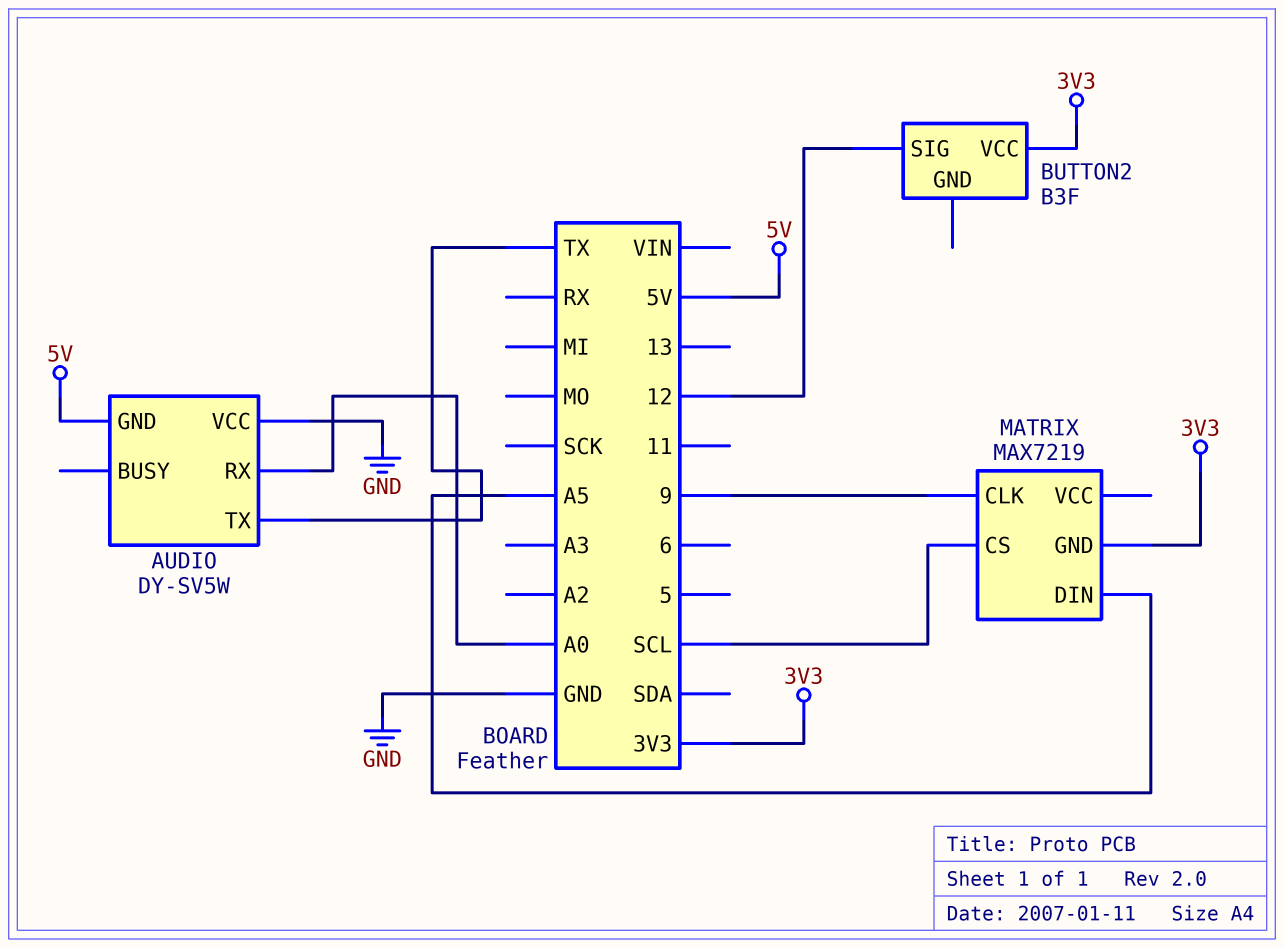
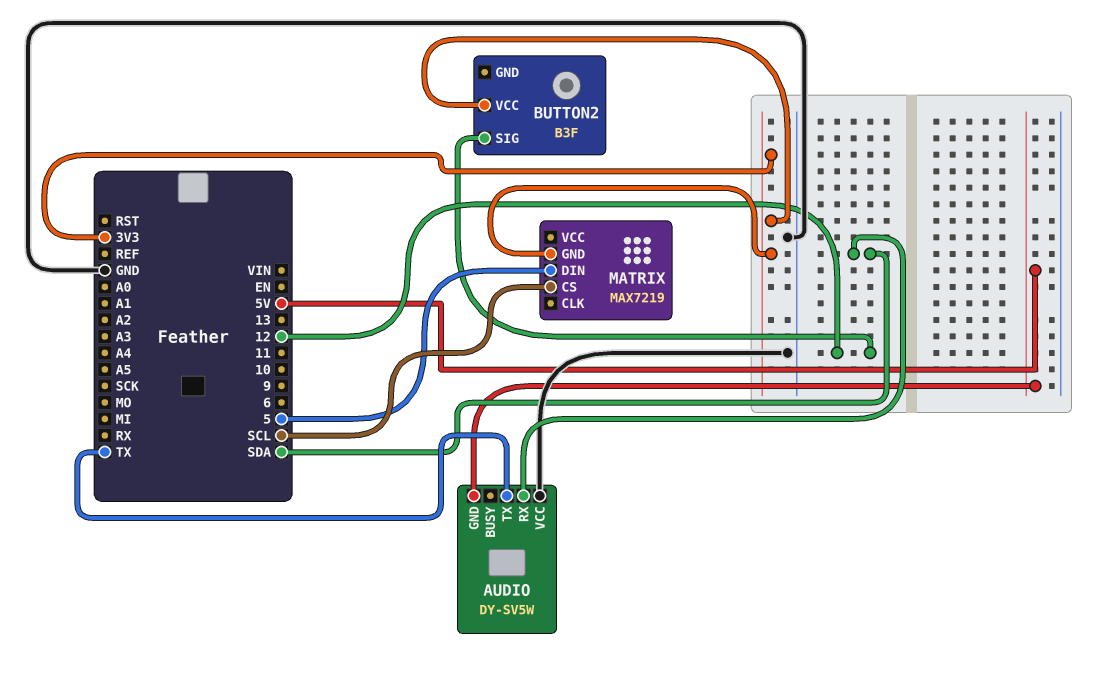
AUDIO pin RX: A0 -> SDA
MATRIX pin CLK: 9 -> none
MATRIX pin DIN: A5 -> 5

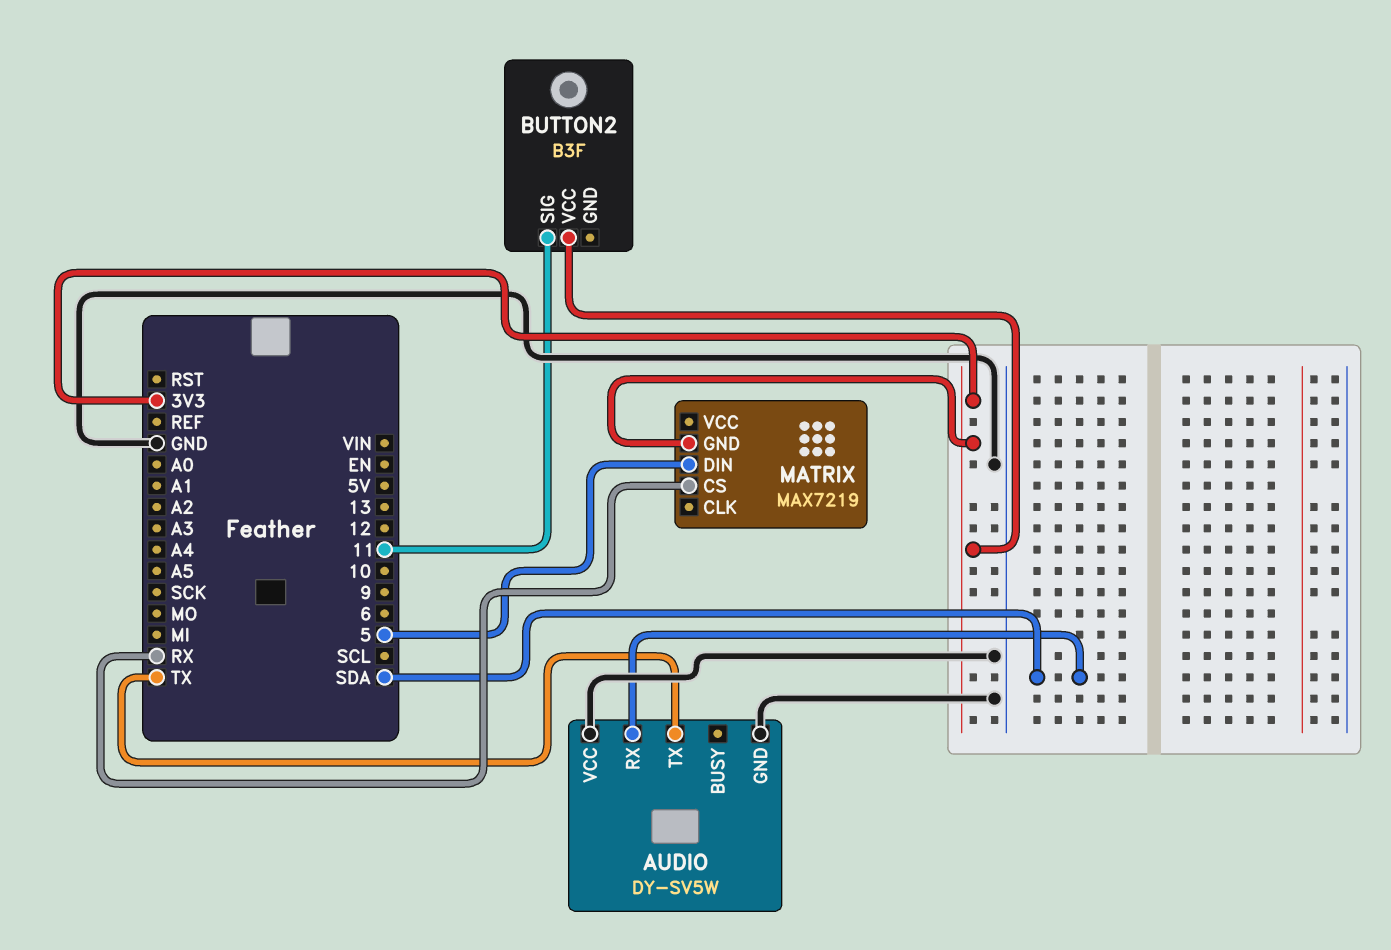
AUDIO pin GND: 5V -> GND
BUTTON2 pin SIG: 12 -> 11
MATRIX pin CS: SCL -> RX

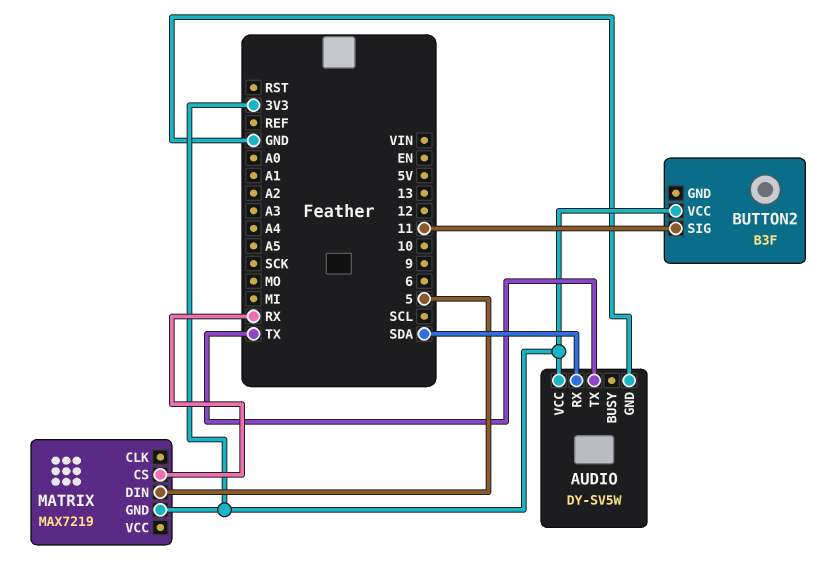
AUDIO pin VCC: GND -> 3V3

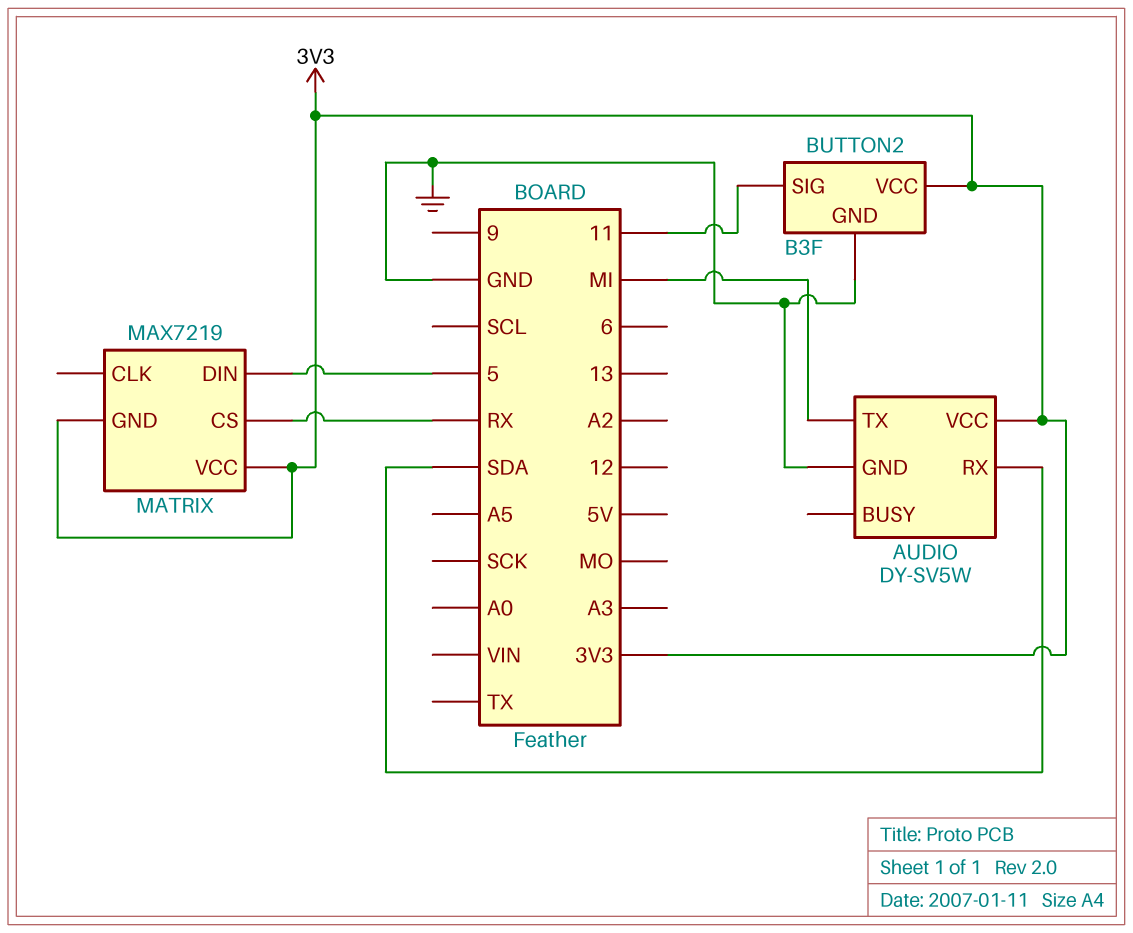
AUDIO pin TX: TX -> MI
BUTTON2 pin GND: none -> GND
MATRIX pin VCC: none -> 3V3

